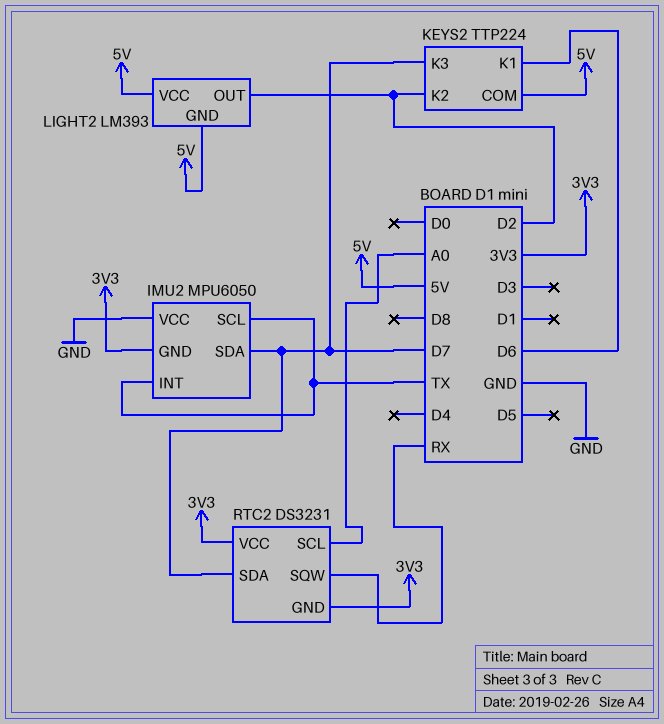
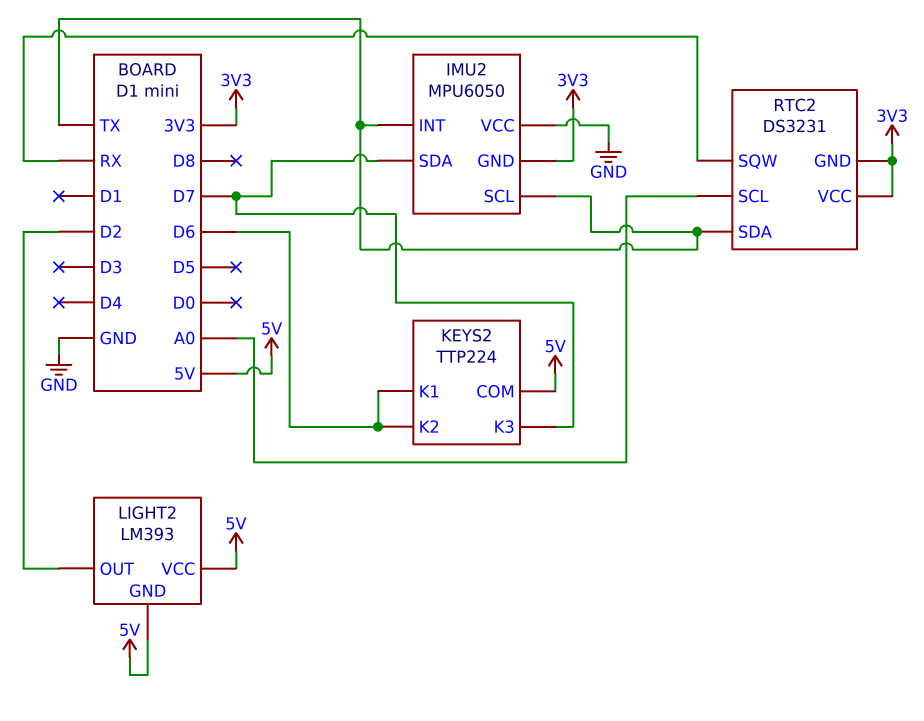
KEYS2 pin K2: D2 -> D6
RTC2 pin SDA: D7 -> TX

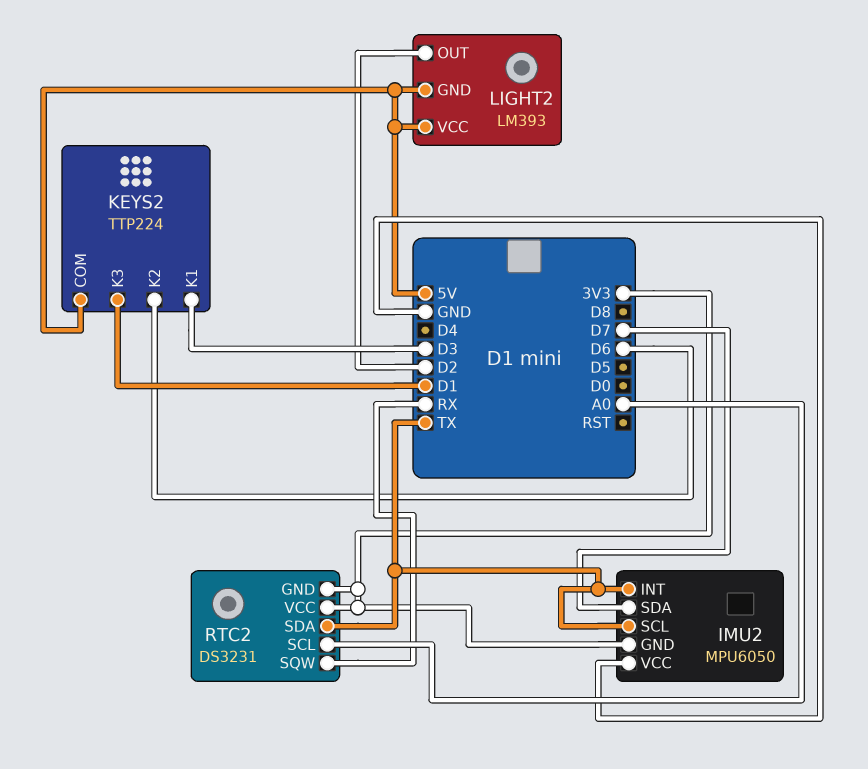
KEYS2 pin K1: D6 -> D3
KEYS2 pin K3: D7 -> D1

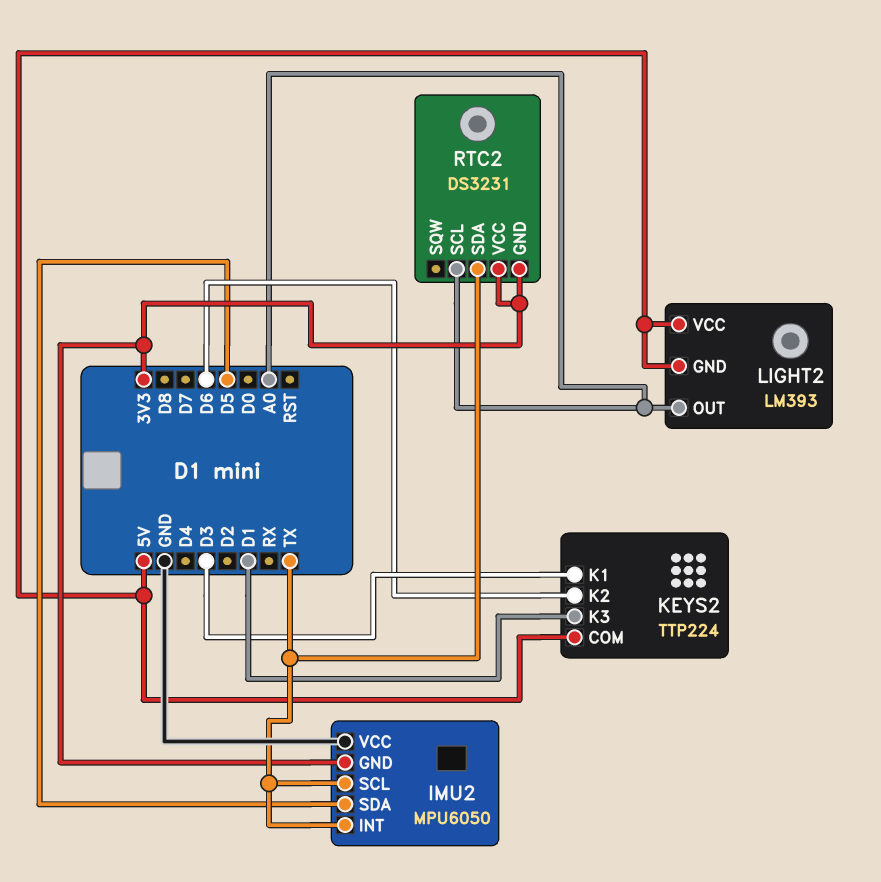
IMU2 pin SDA: D7 -> D5
LIGHT2 pin OUT: D2 -> A0
RTC2 pin SQW: RX -> none

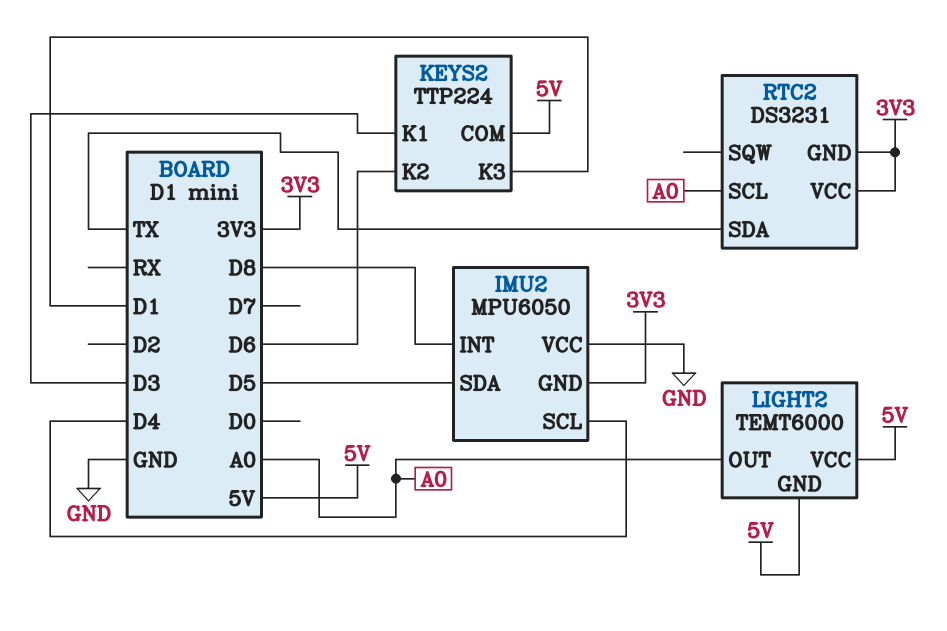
IMU2 pin INT: TX -> D8
IMU2 pin SCL: TX -> D4
LIGHT2: LM393 -> TEMT6000

